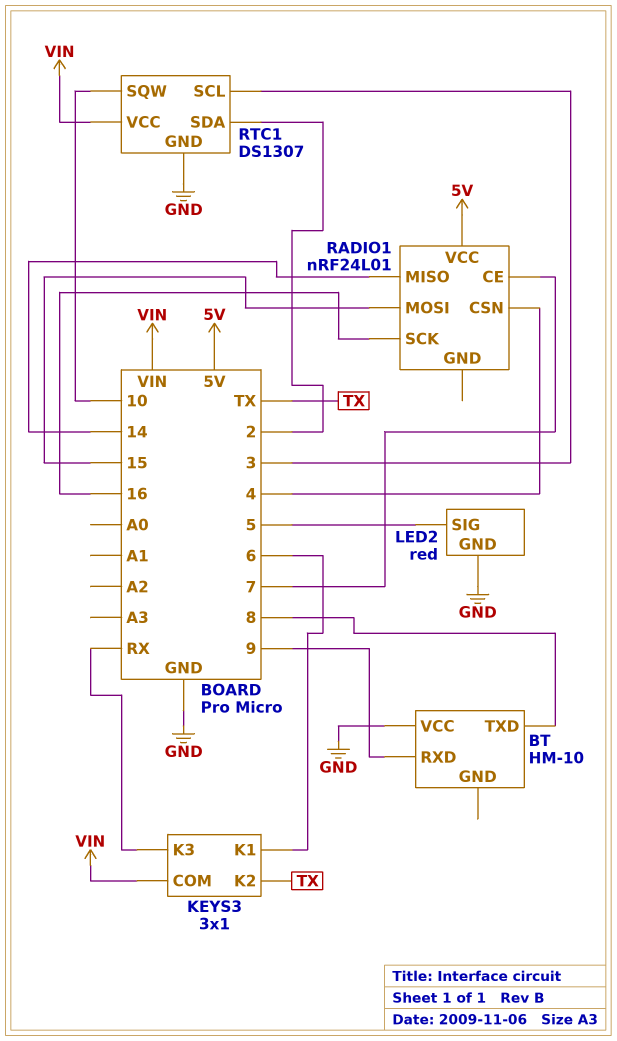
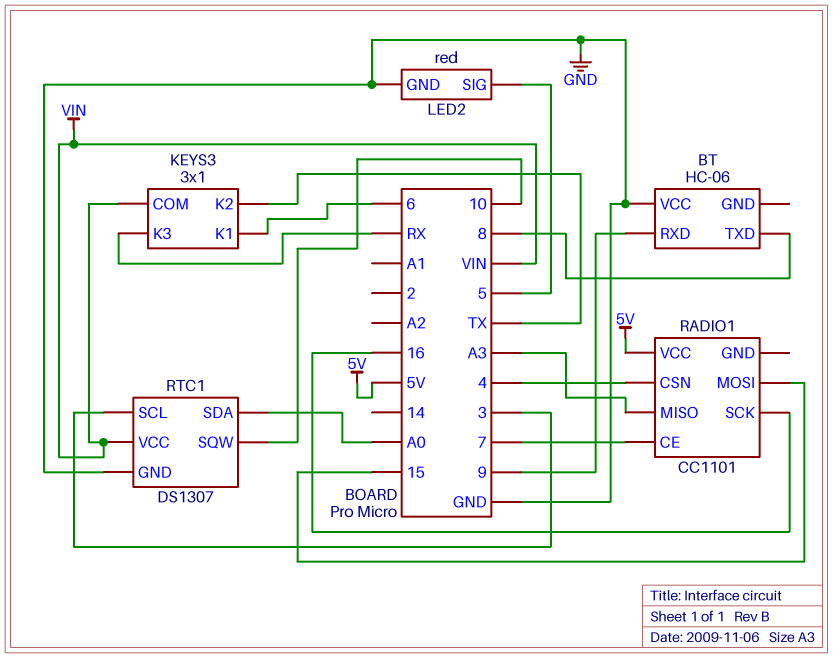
BT: HM-10 -> HC-06
RADIO1: nRF24L01 -> CC1101
RADIO1 pin MISO: 14 -> A3
RTC1 pin SDA: 2 -> A0

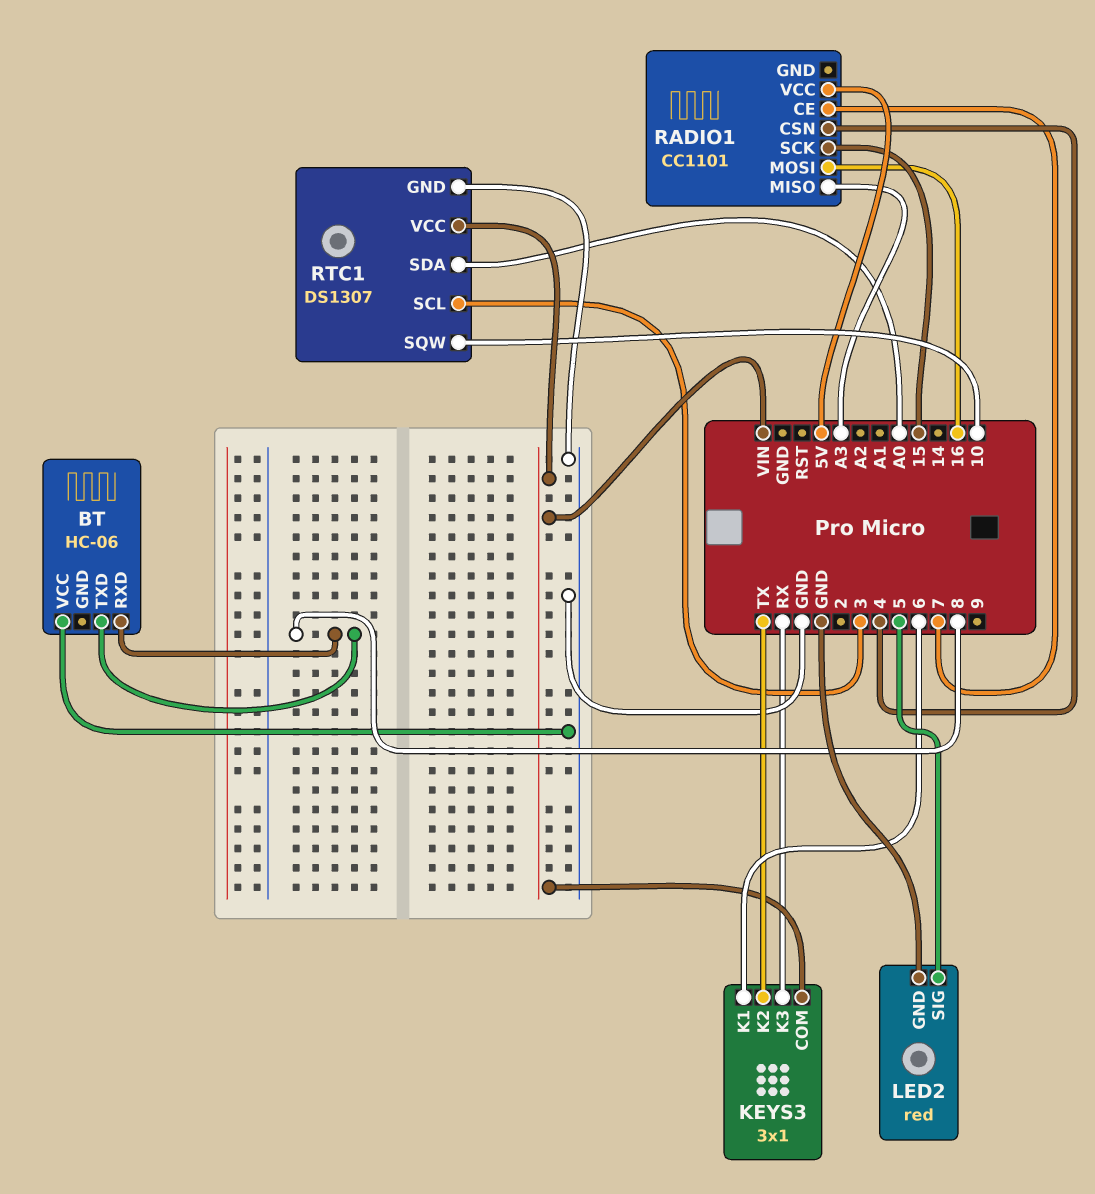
BT pin RXD: 9 -> 8
RADIO1 pin MOSI: 15 -> 16
RADIO1 pin SCK: 16 -> 15

